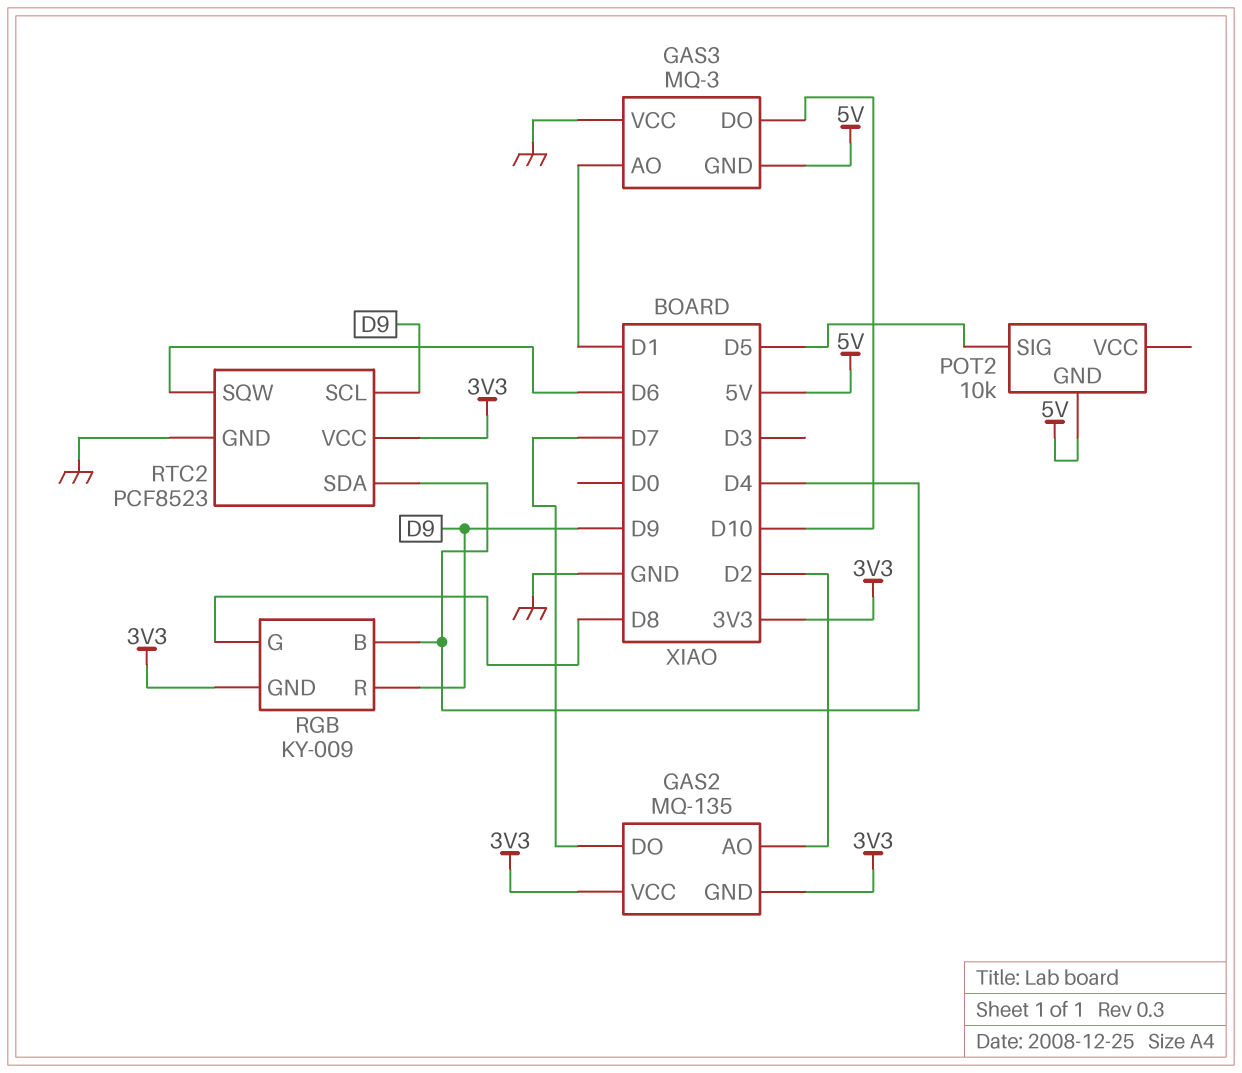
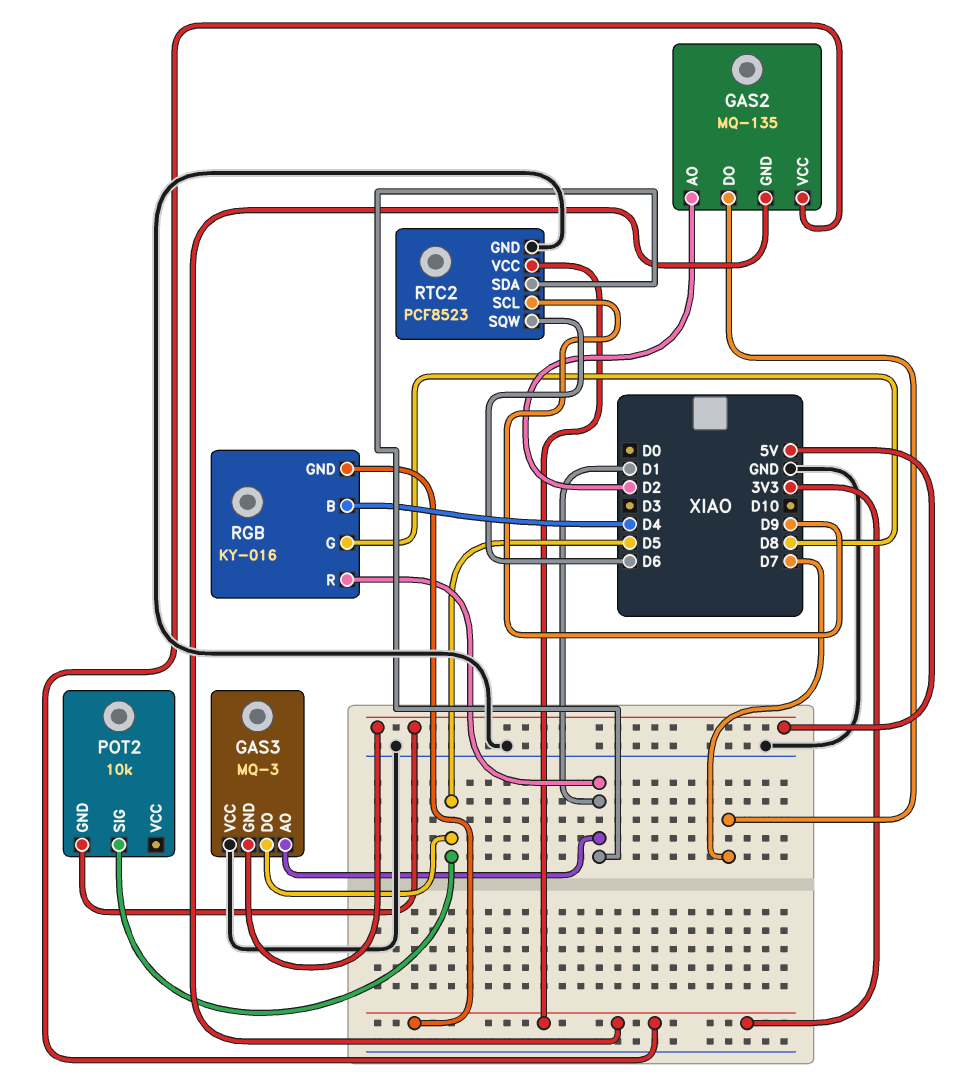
GAS3 pin DO: D10 -> D5
RGB: KY-009 -> KY-016
RGB pin R: D9 -> D1
RTC2 pin SDA: D4 -> D1

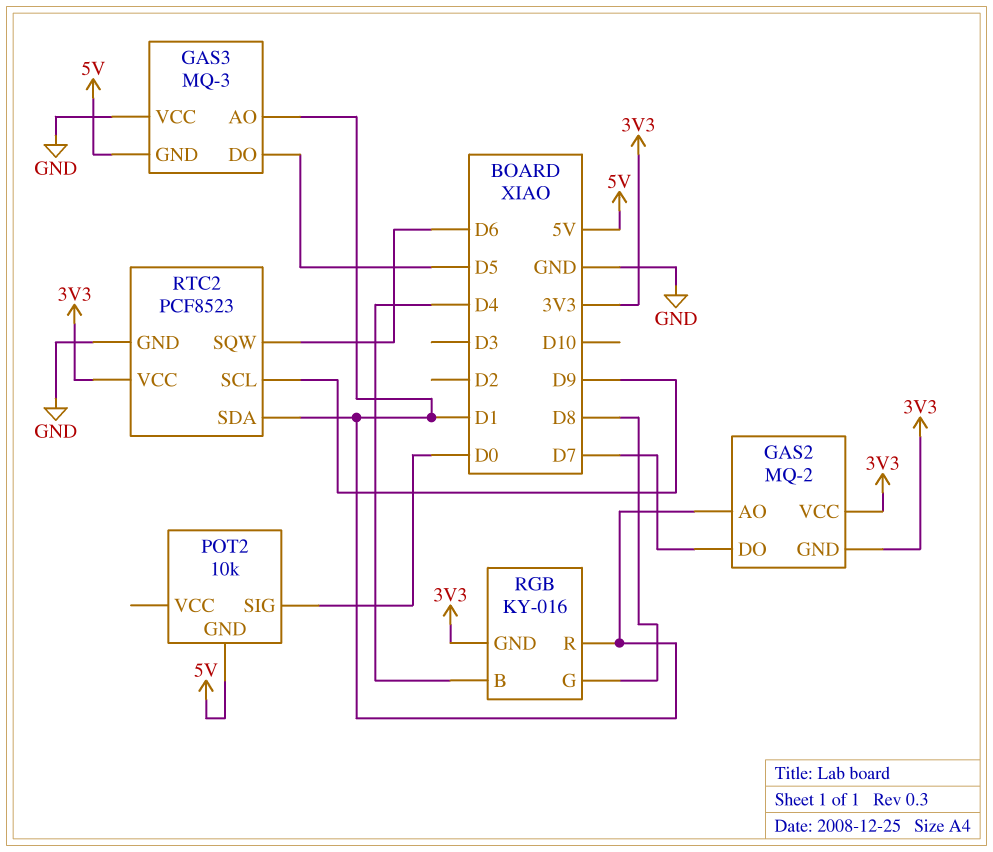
GAS2: MQ-135 -> MQ-2
GAS2 pin AO: D2 -> D1
POT2 pin SIG: D5 -> D0

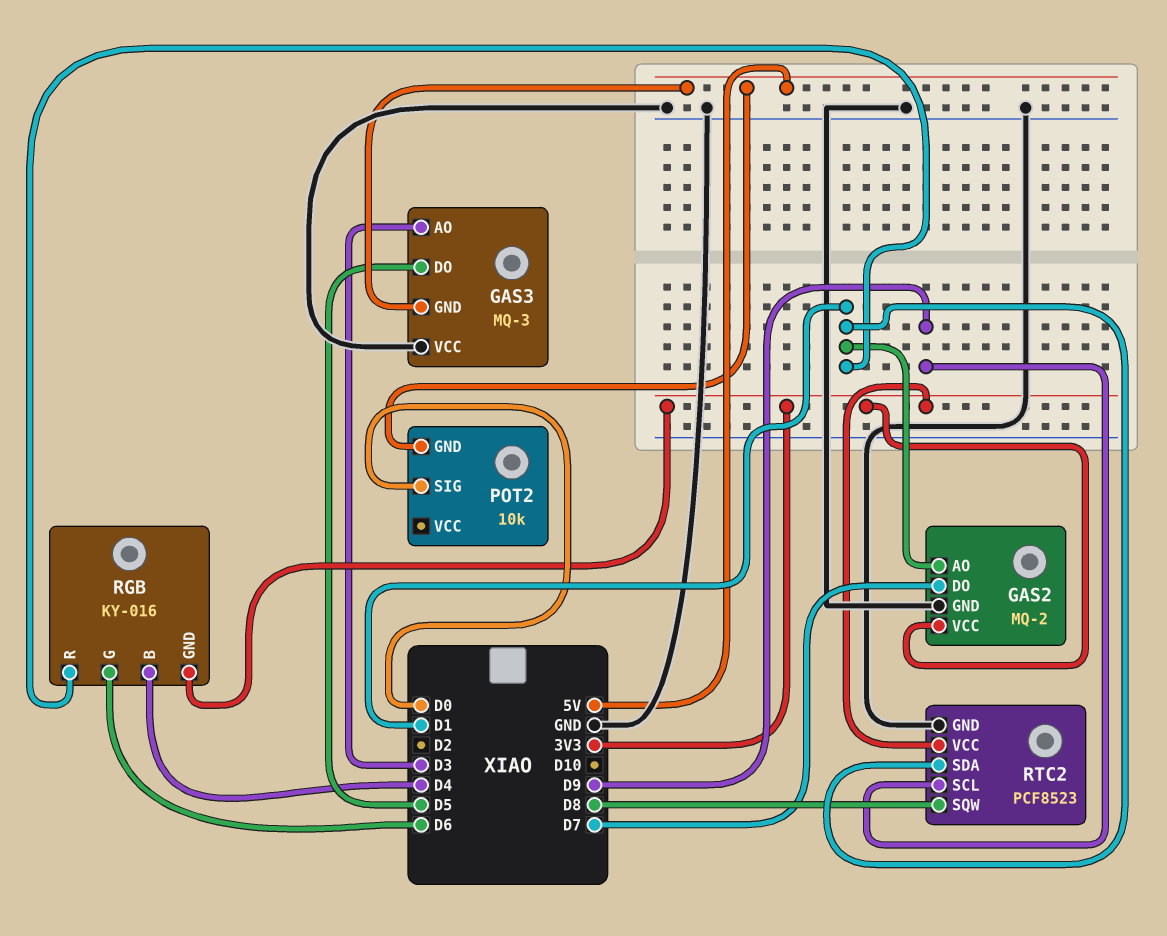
GAS2 pin GND: 3V3 -> GND
GAS3 pin AO: D1 -> D3
RGB pin G: D8 -> D6
RTC2 pin SQW: D6 -> D8

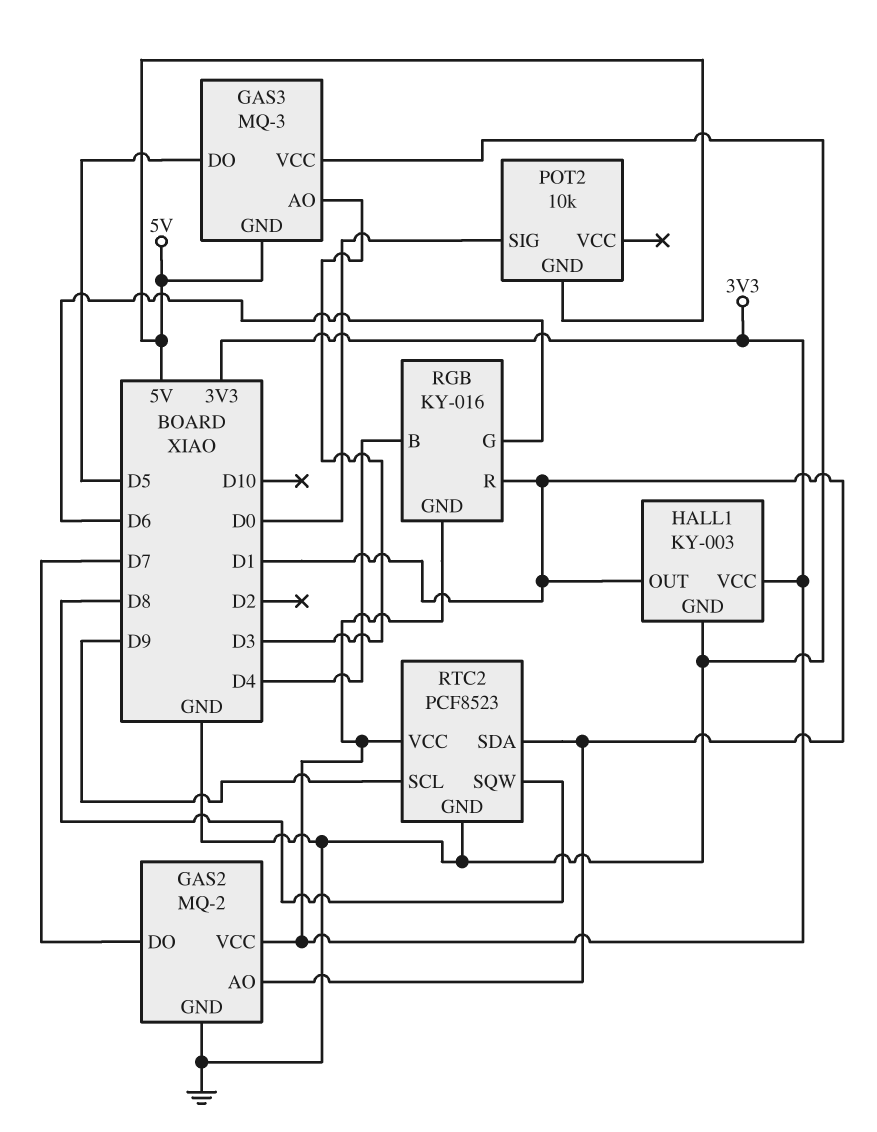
HALL1: none -> KY-003
HALL1 pin GND: none -> GND
HALL1 pin OUT: none -> D1
HALL1 pin VCC: none -> 3V3

